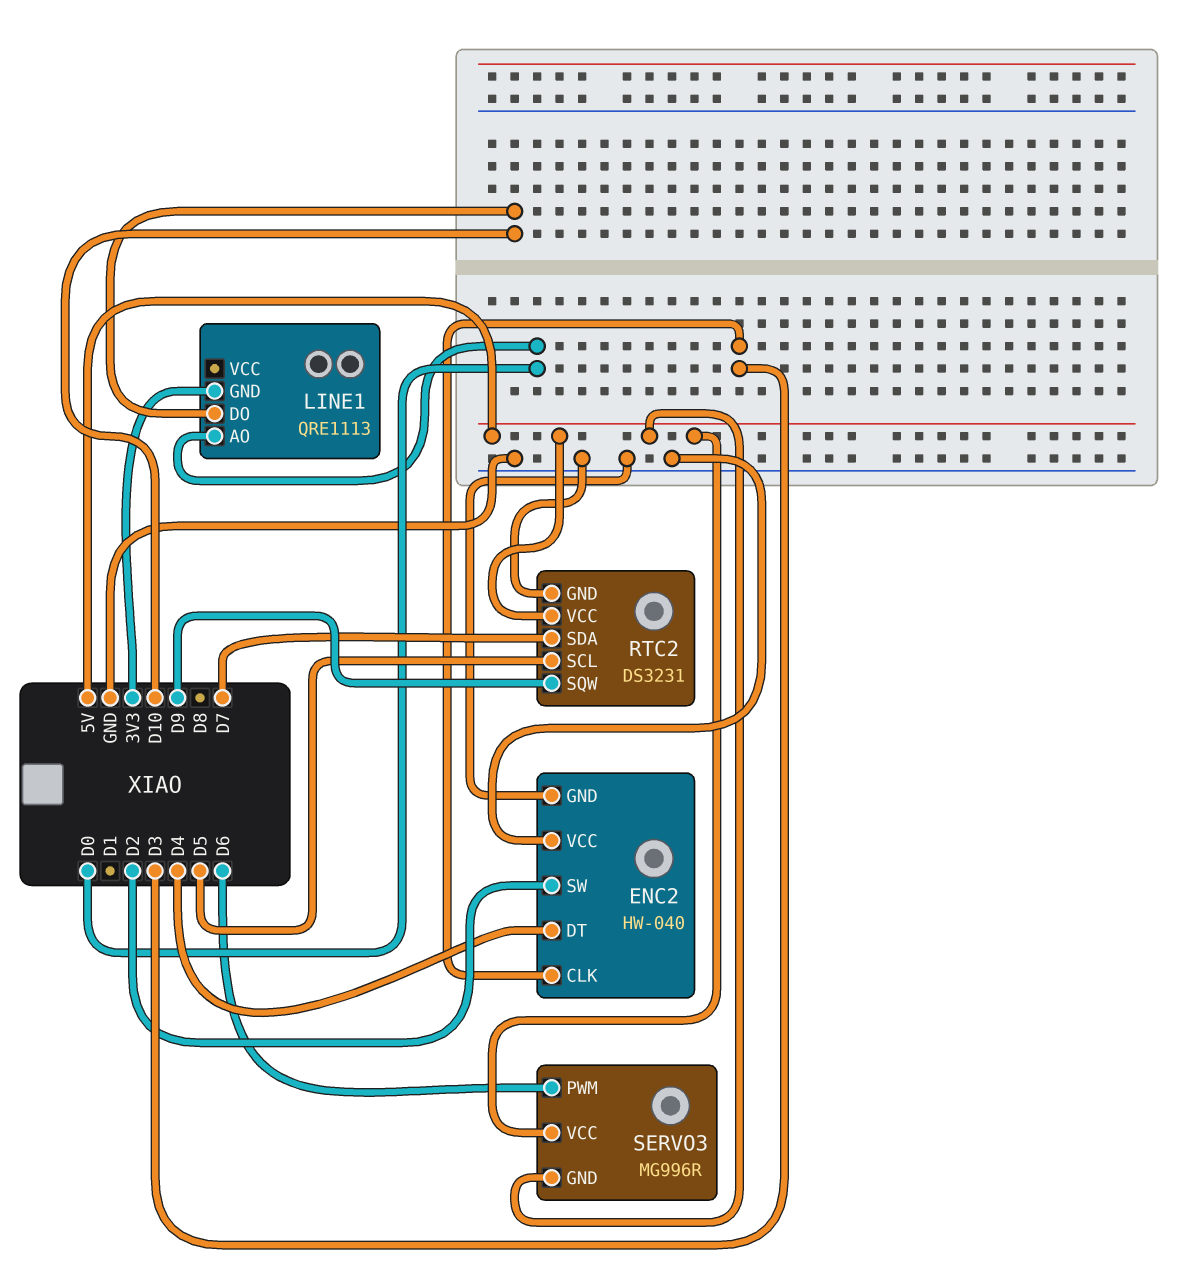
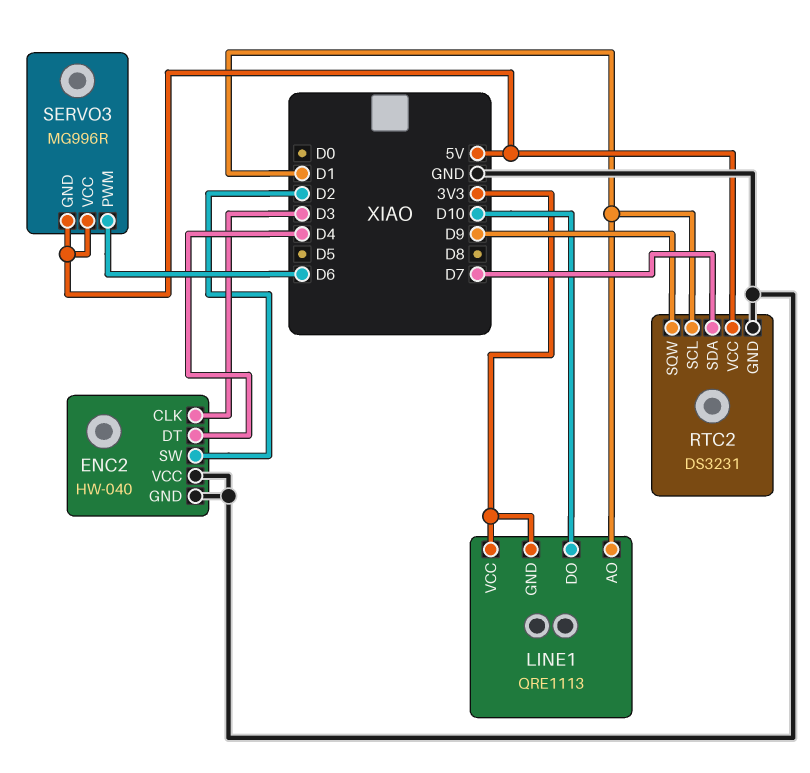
LINE1 pin AO: D0 -> D1
LINE1 pin VCC: none -> 3V3
RTC2 pin SCL: D5 -> D1

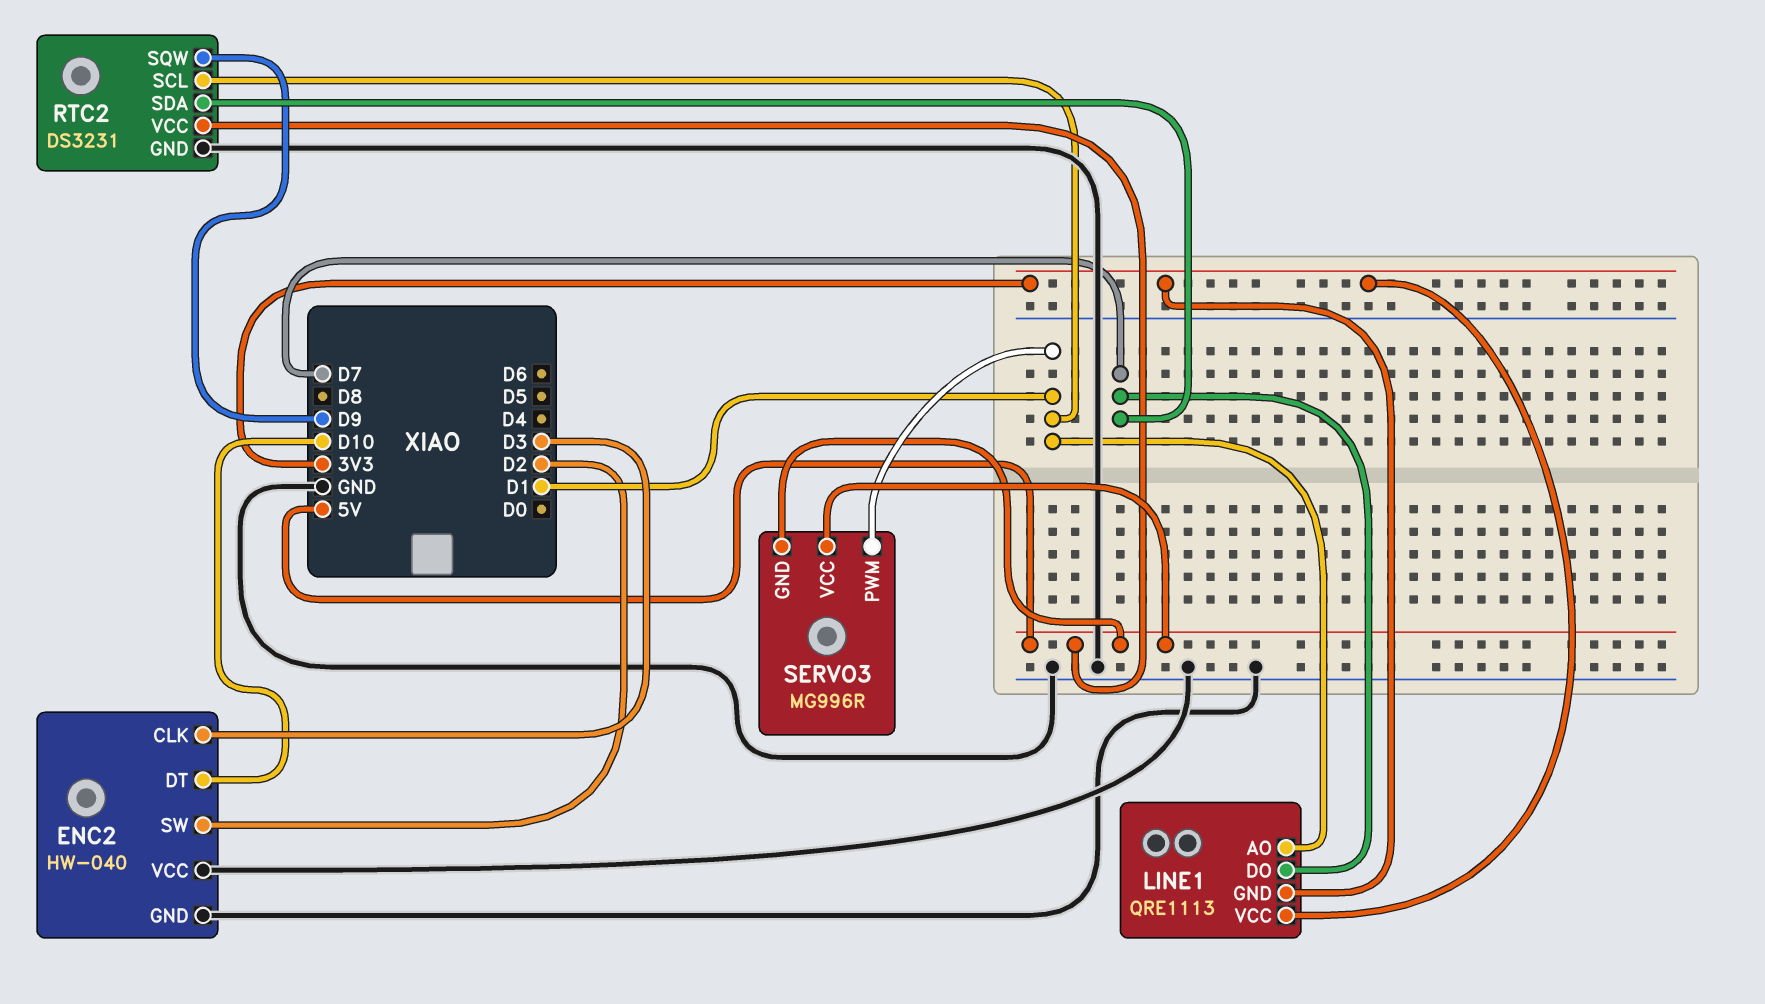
ENC2 pin DT: D4 -> D10
LINE1 pin DO: D10 -> D7
SERVO3 pin PWM: D6 -> D1

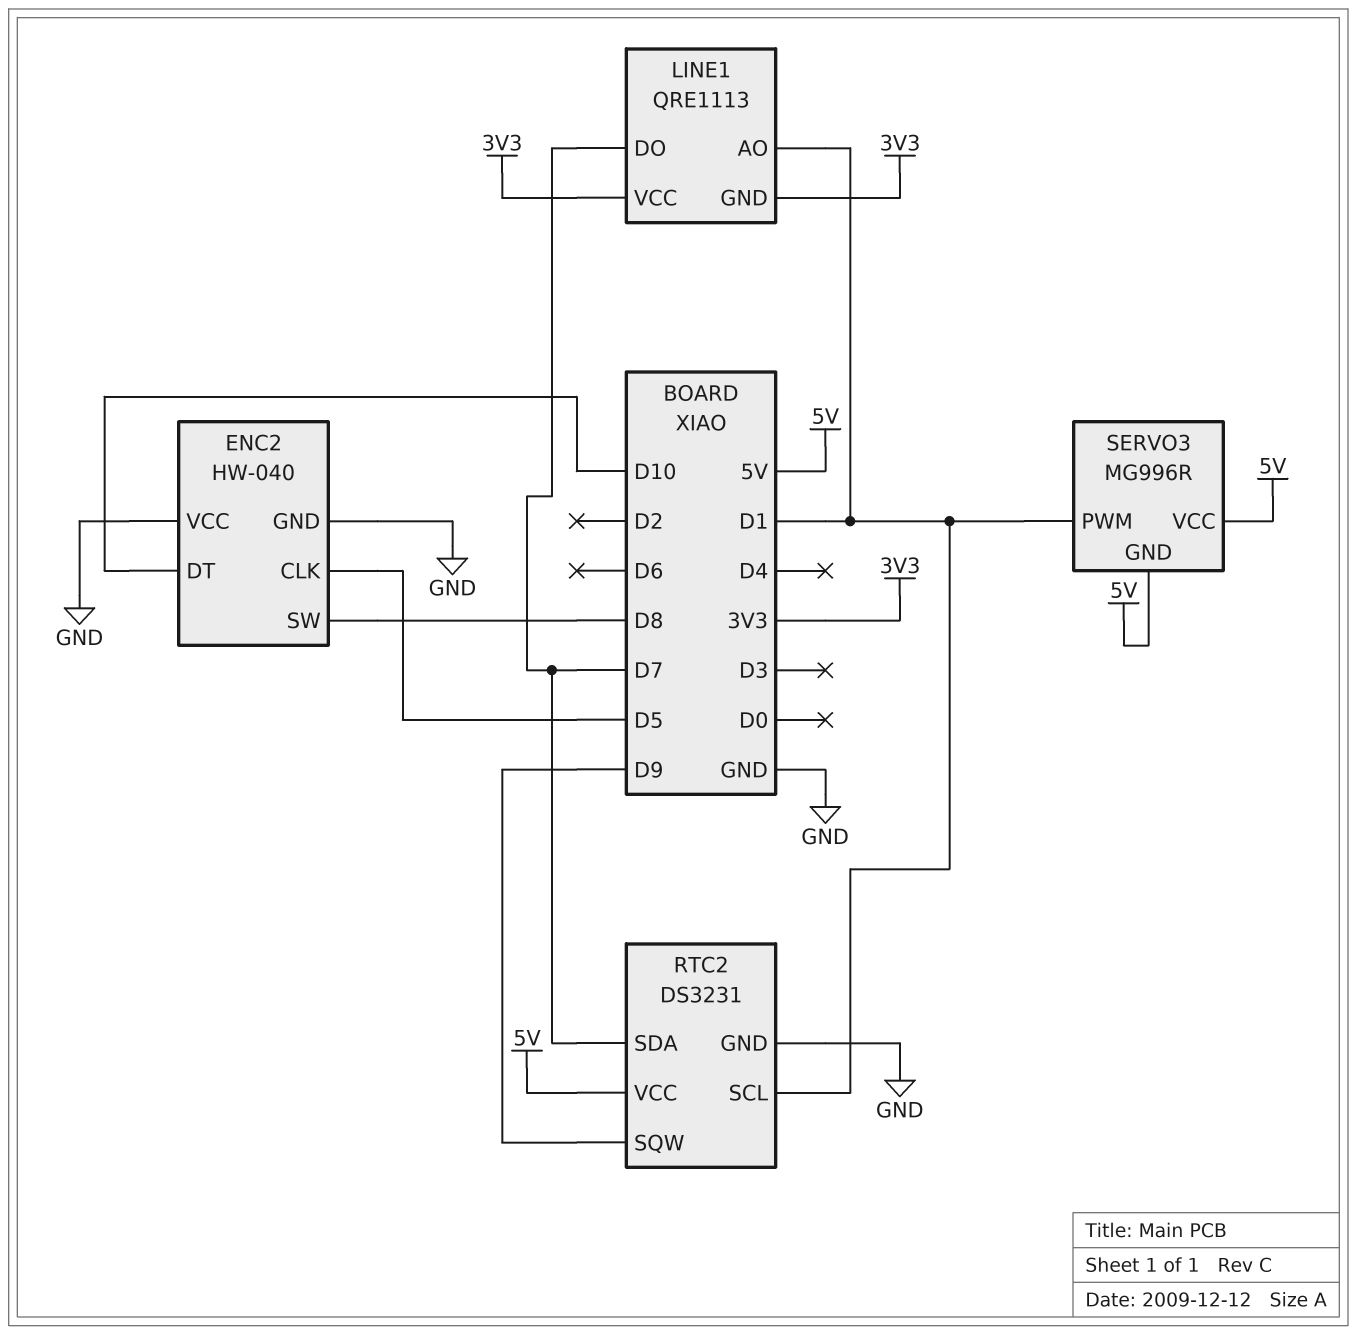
ENC2 pin CLK: D3 -> D5
ENC2 pin SW: D2 -> D8

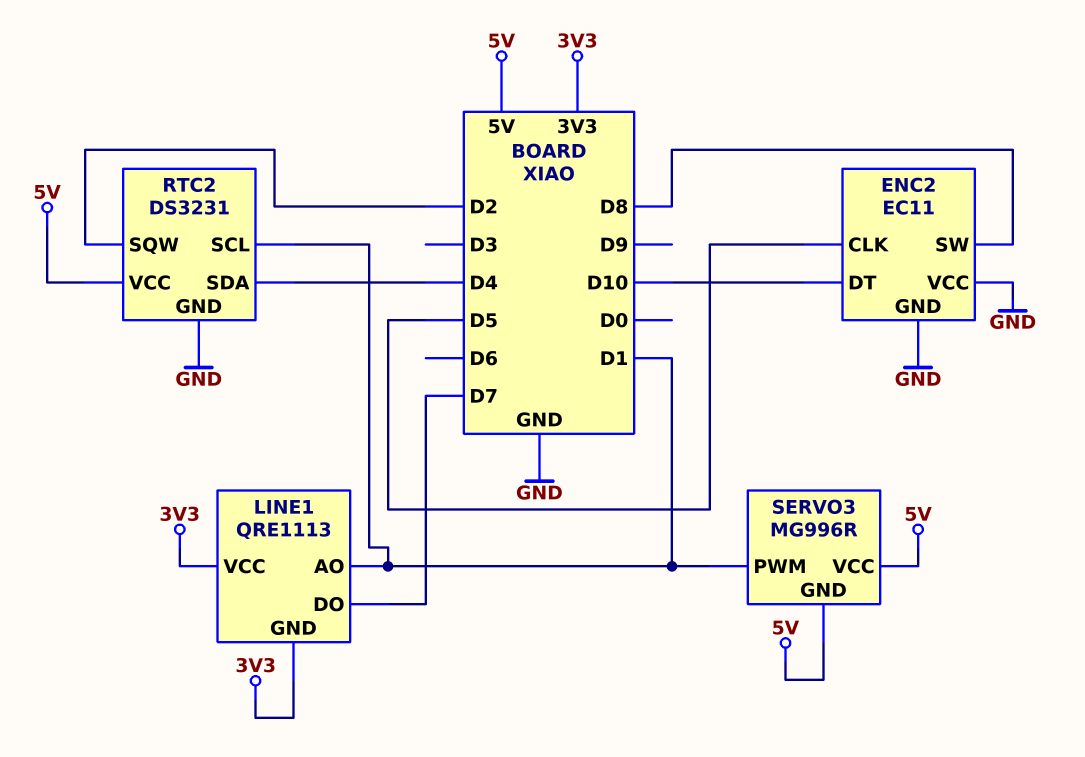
ENC2: HW-040 -> EC11
RTC2 pin SDA: D7 -> D4
RTC2 pin SQW: D9 -> D2

